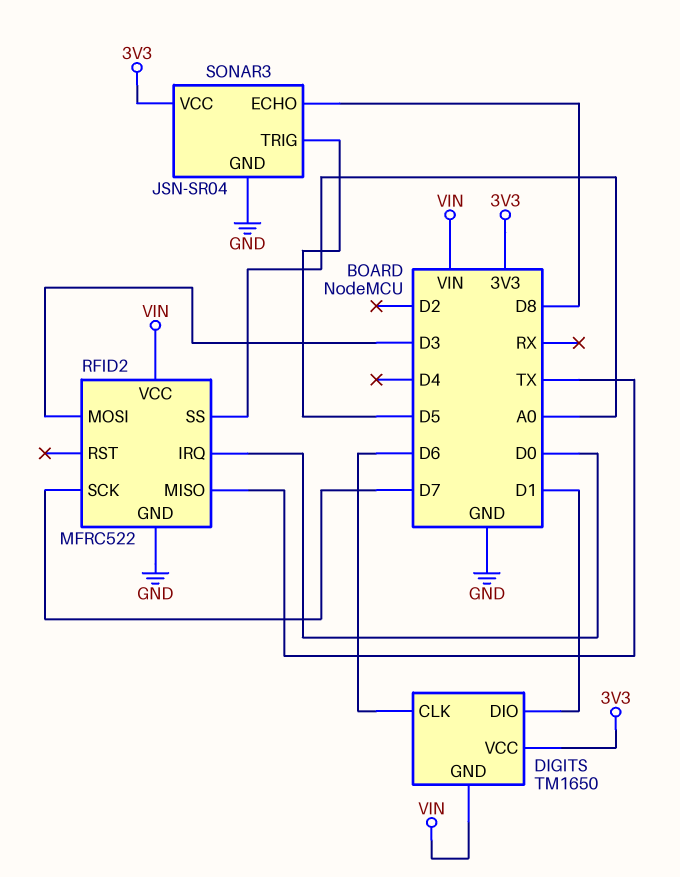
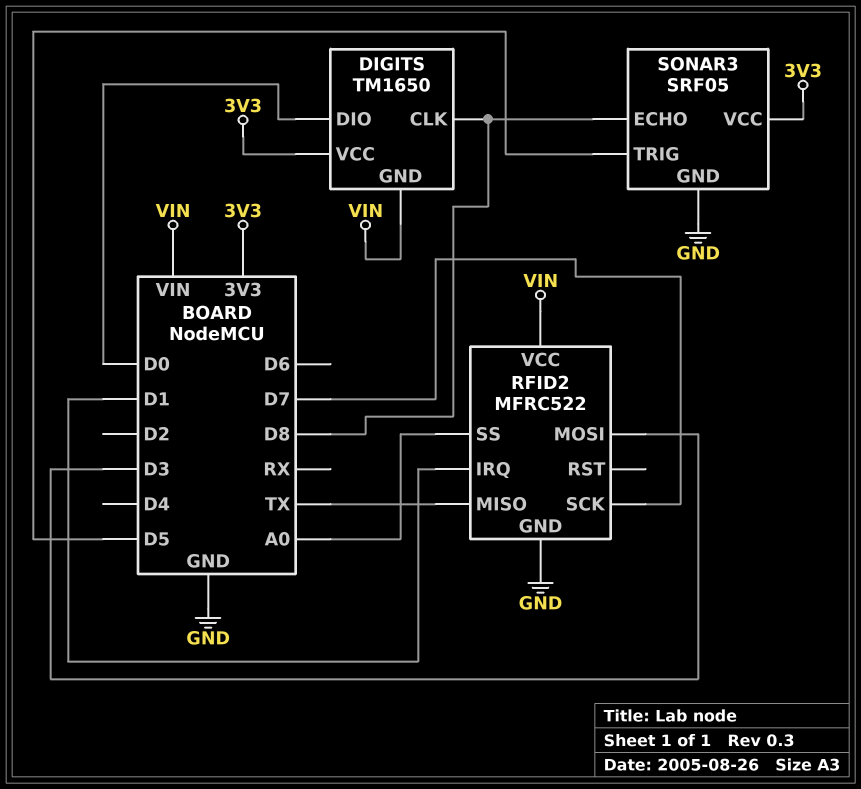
DIGITS pin CLK: D6 -> D8
DIGITS pin DIO: D1 -> D0
RFID2 pin IRQ: D0 -> D1
SONAR3: JSN-SR04 -> SRF05

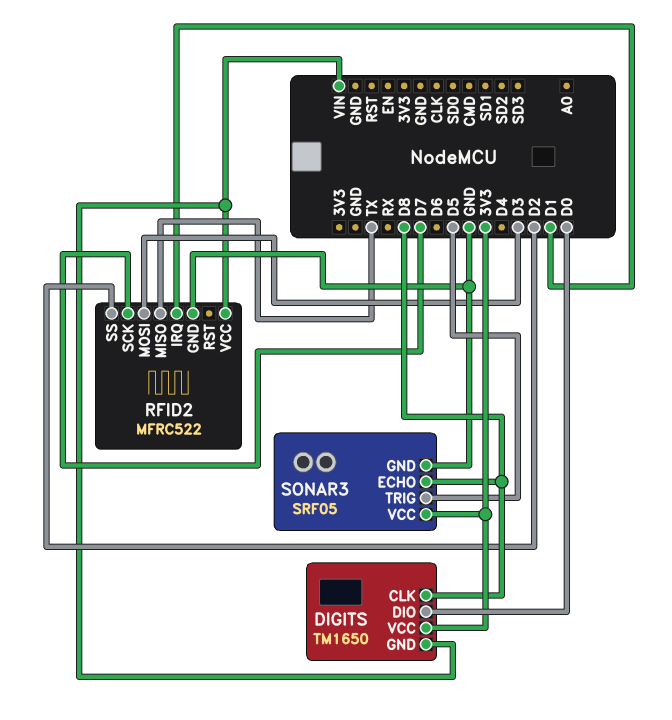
RFID2 pin SS: A0 -> D2

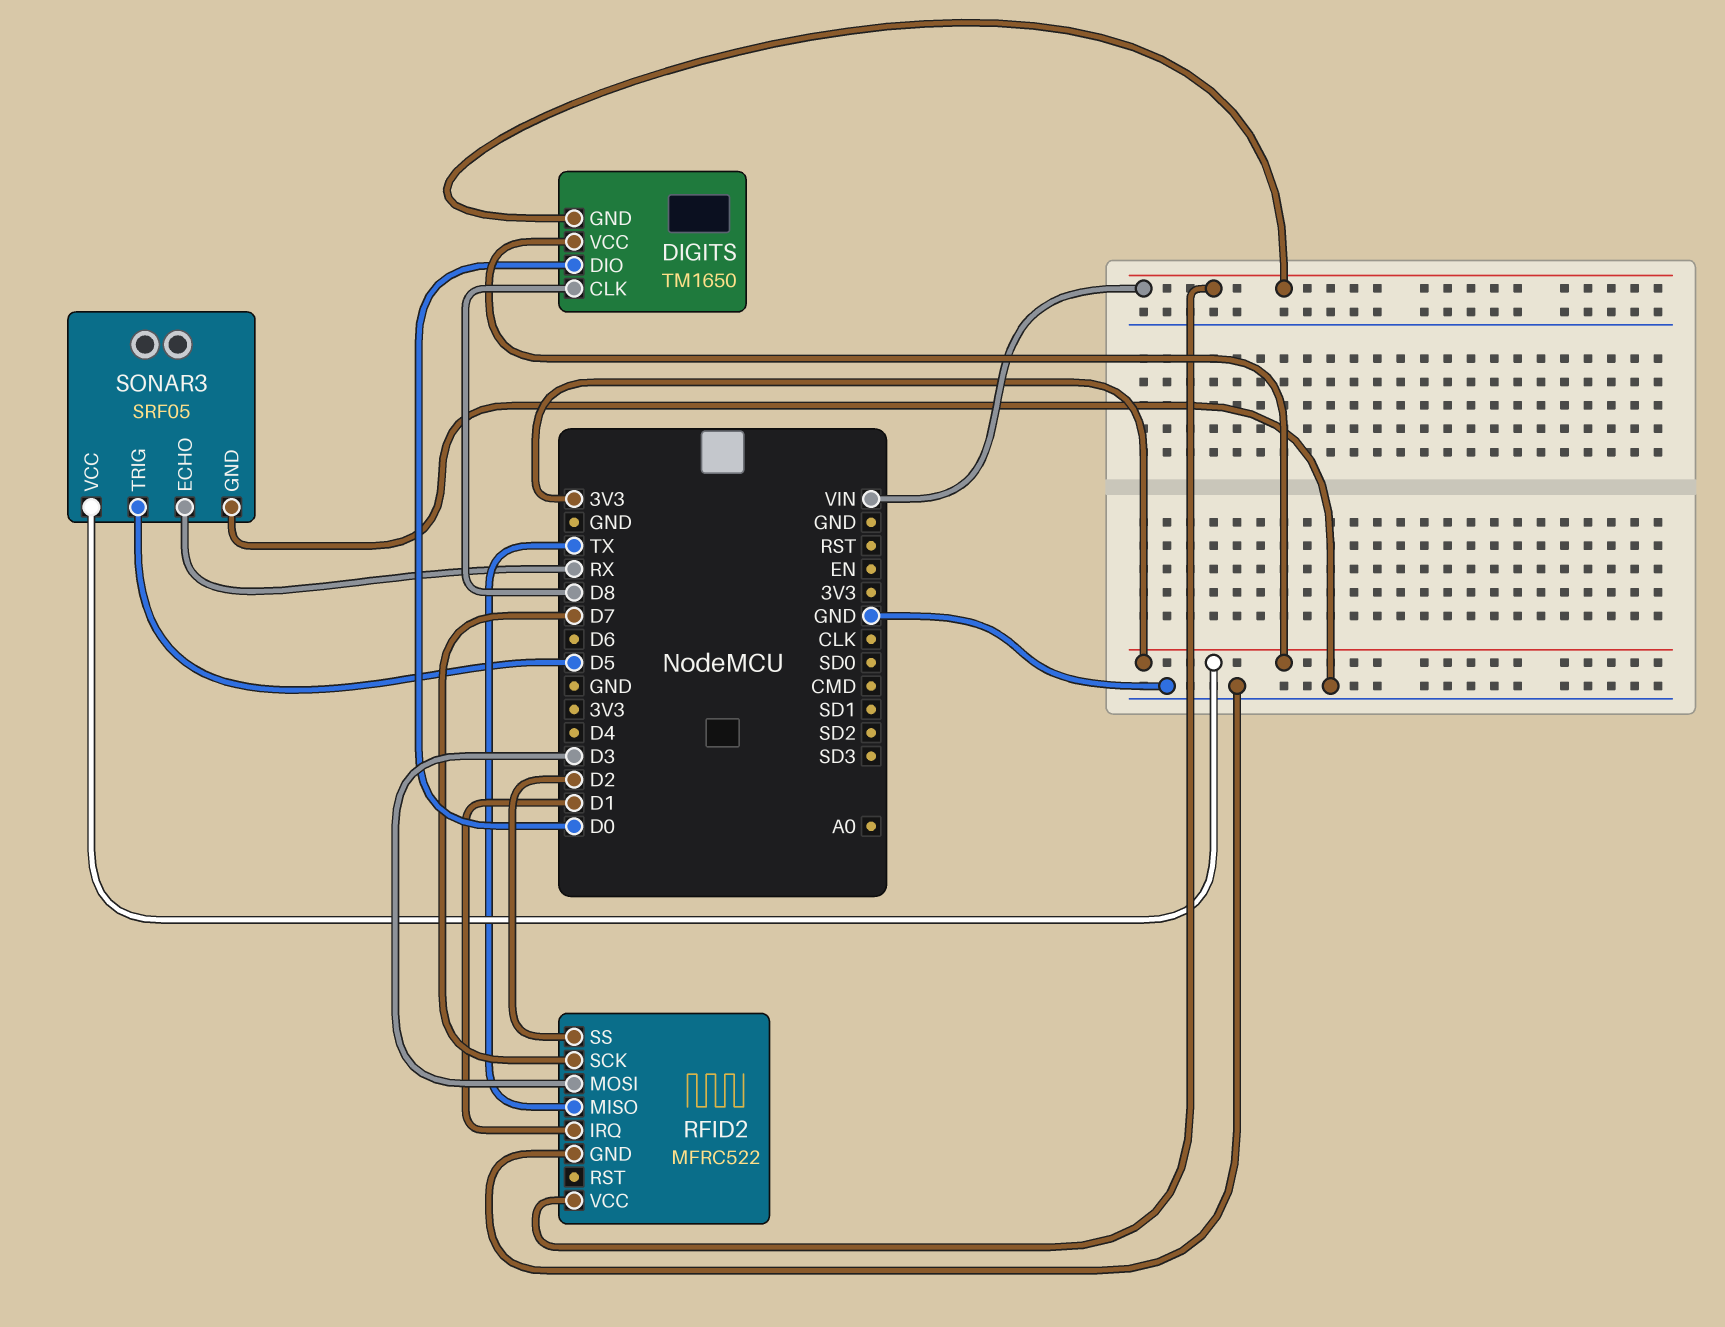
SONAR3 pin ECHO: D8 -> RX

